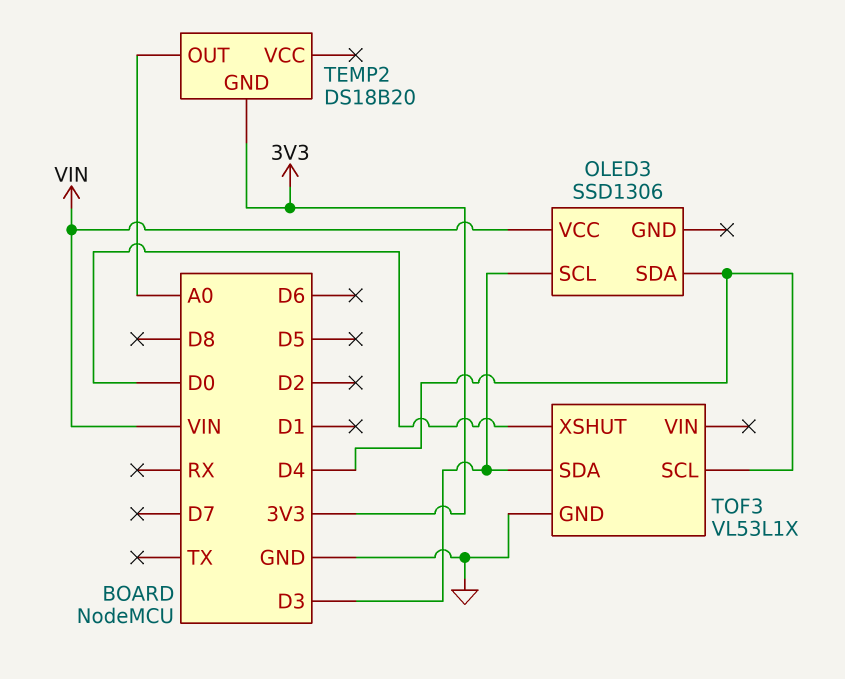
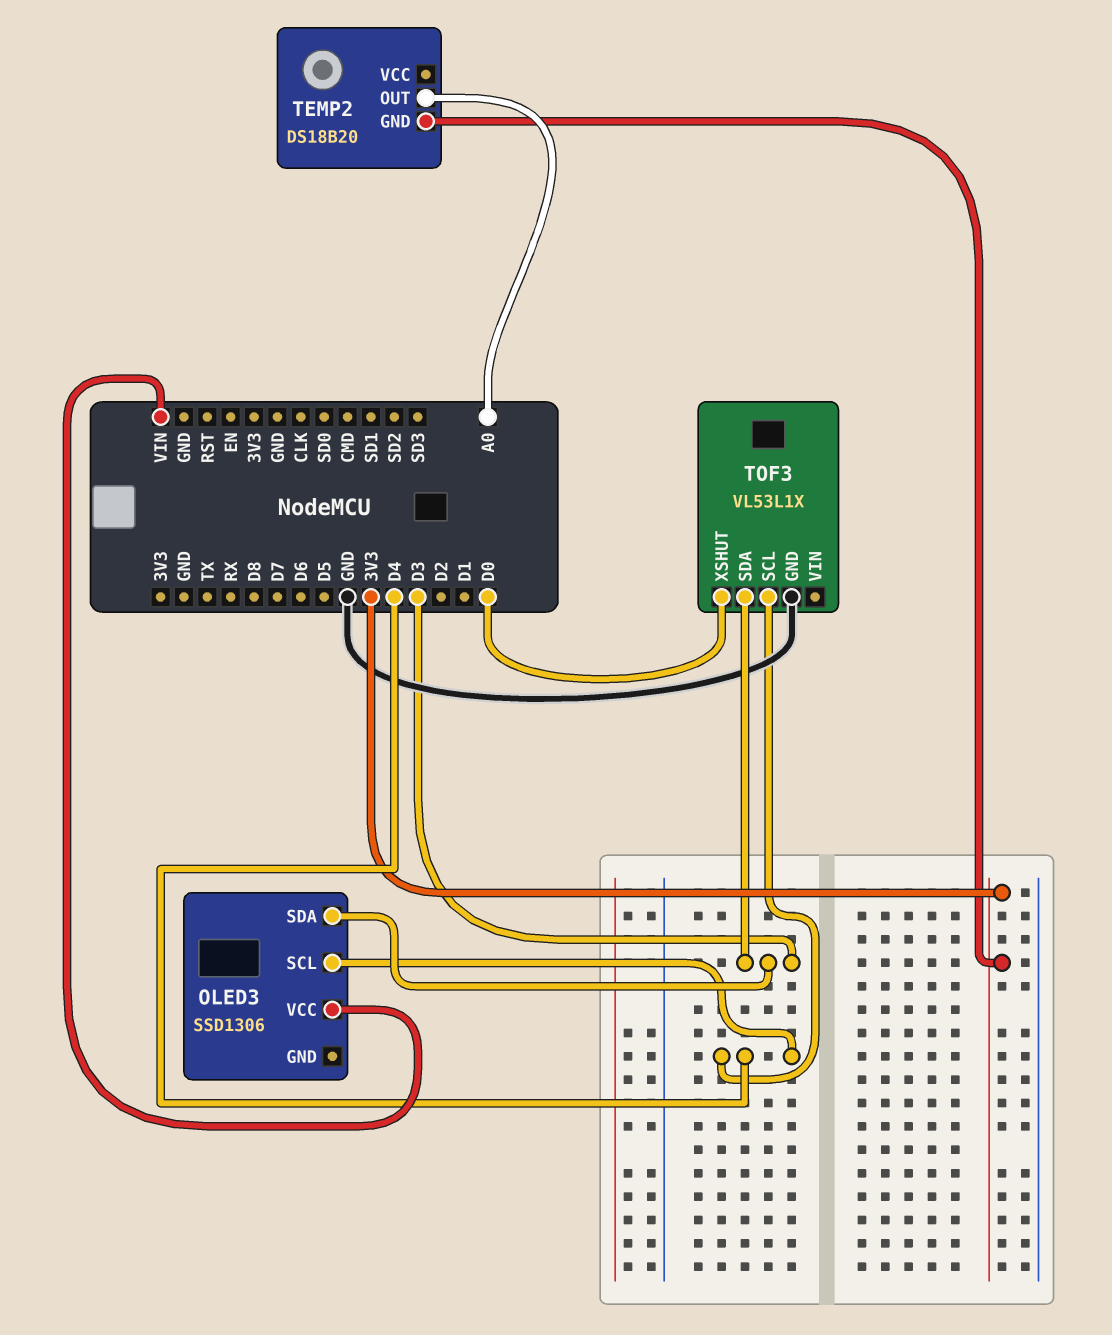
OLED3 pin SCL: D3 -> D4
OLED3 pin SDA: D4 -> D3

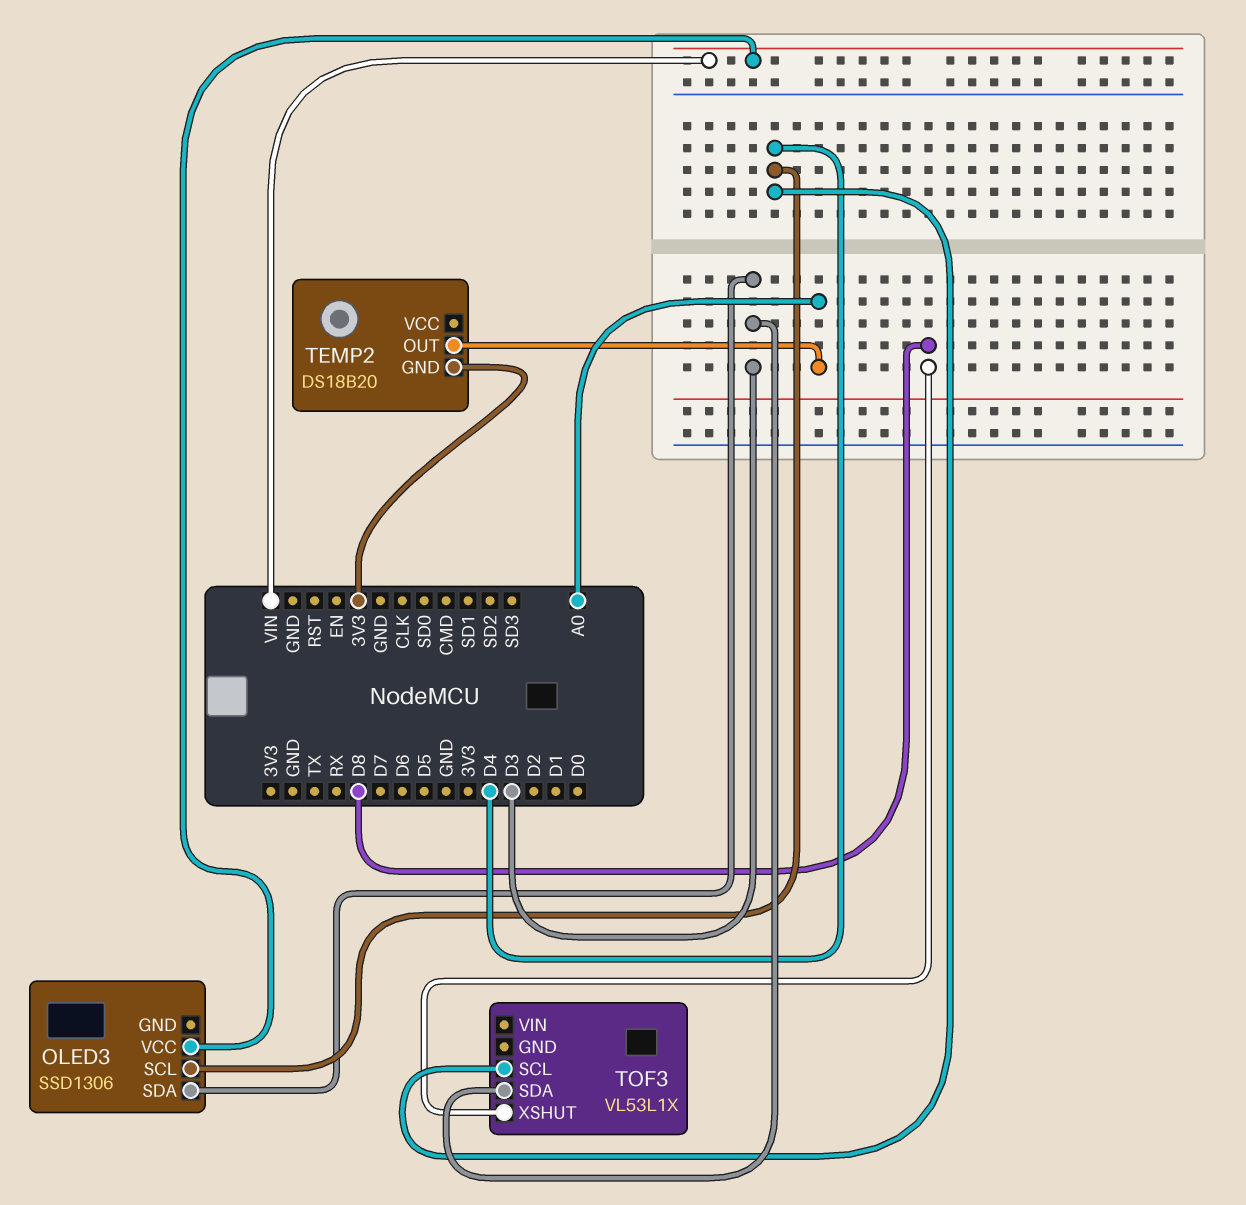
TOF3 pin GND: GND -> none
TOF3 pin XSHUT: D0 -> D8

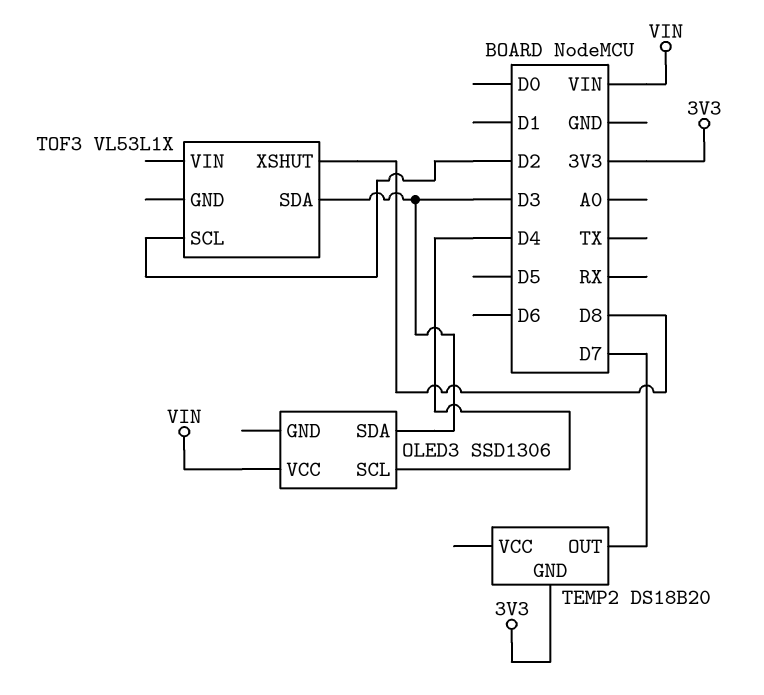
TEMP2 pin OUT: A0 -> D7
TOF3 pin SCL: D4 -> D2

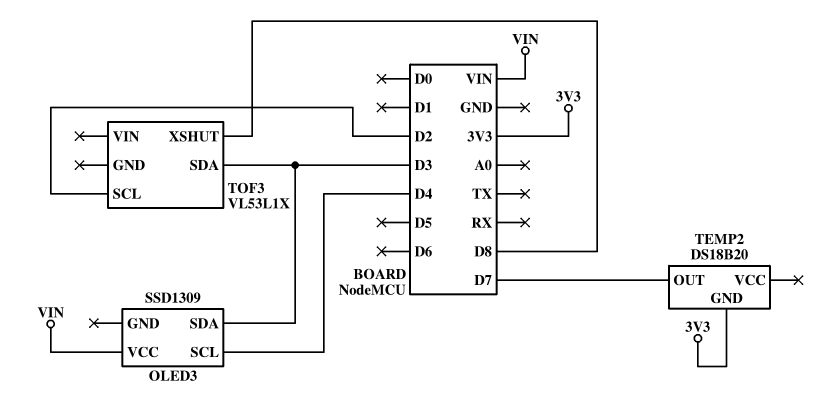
OLED3: SSD1306 -> SSD1309

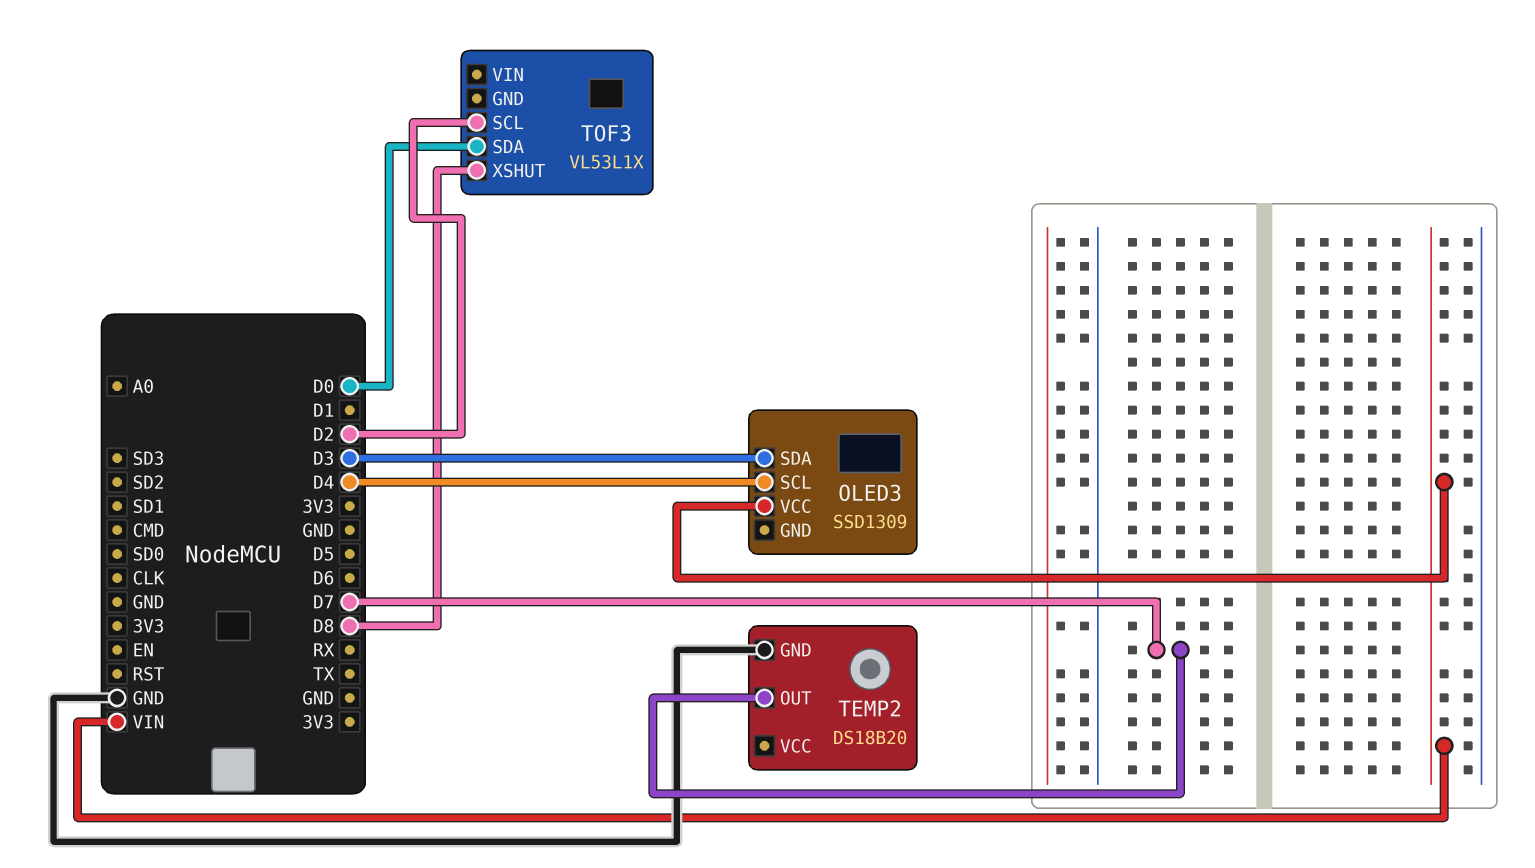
TEMP2 pin GND: 3V3 -> GND
TOF3 pin SDA: D3 -> D0

